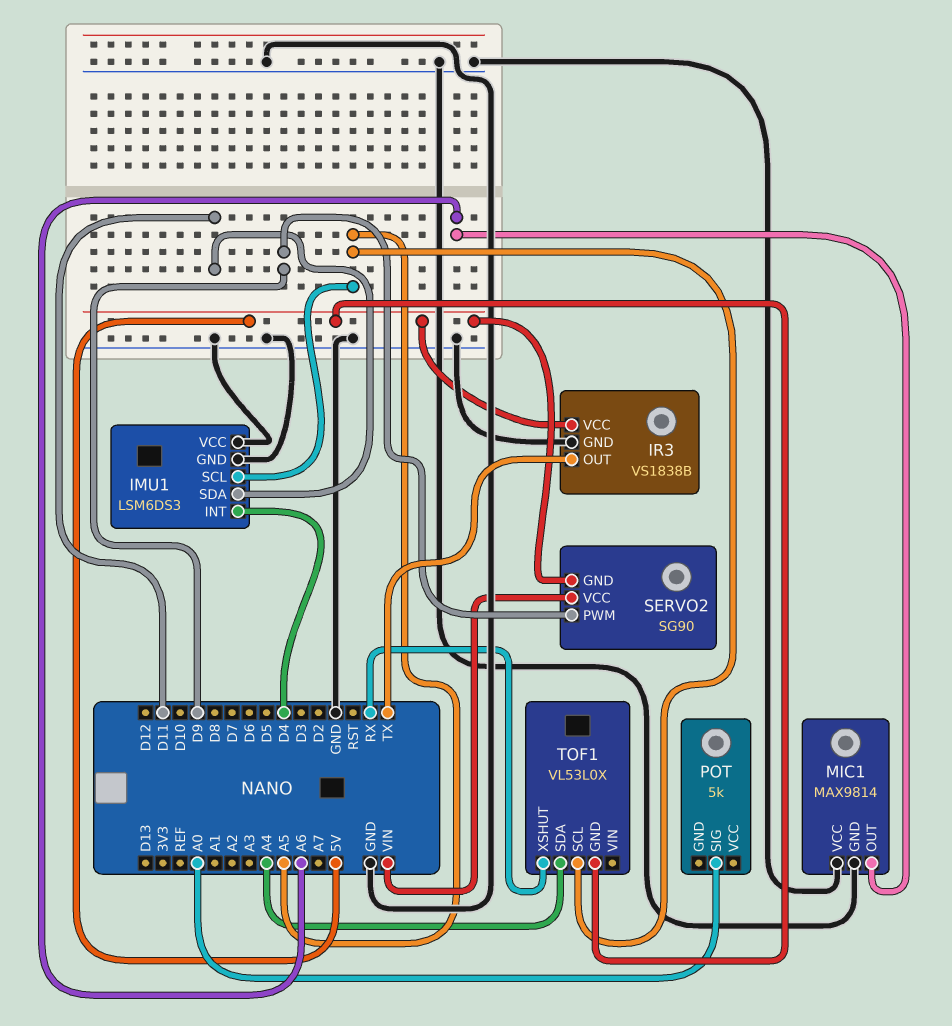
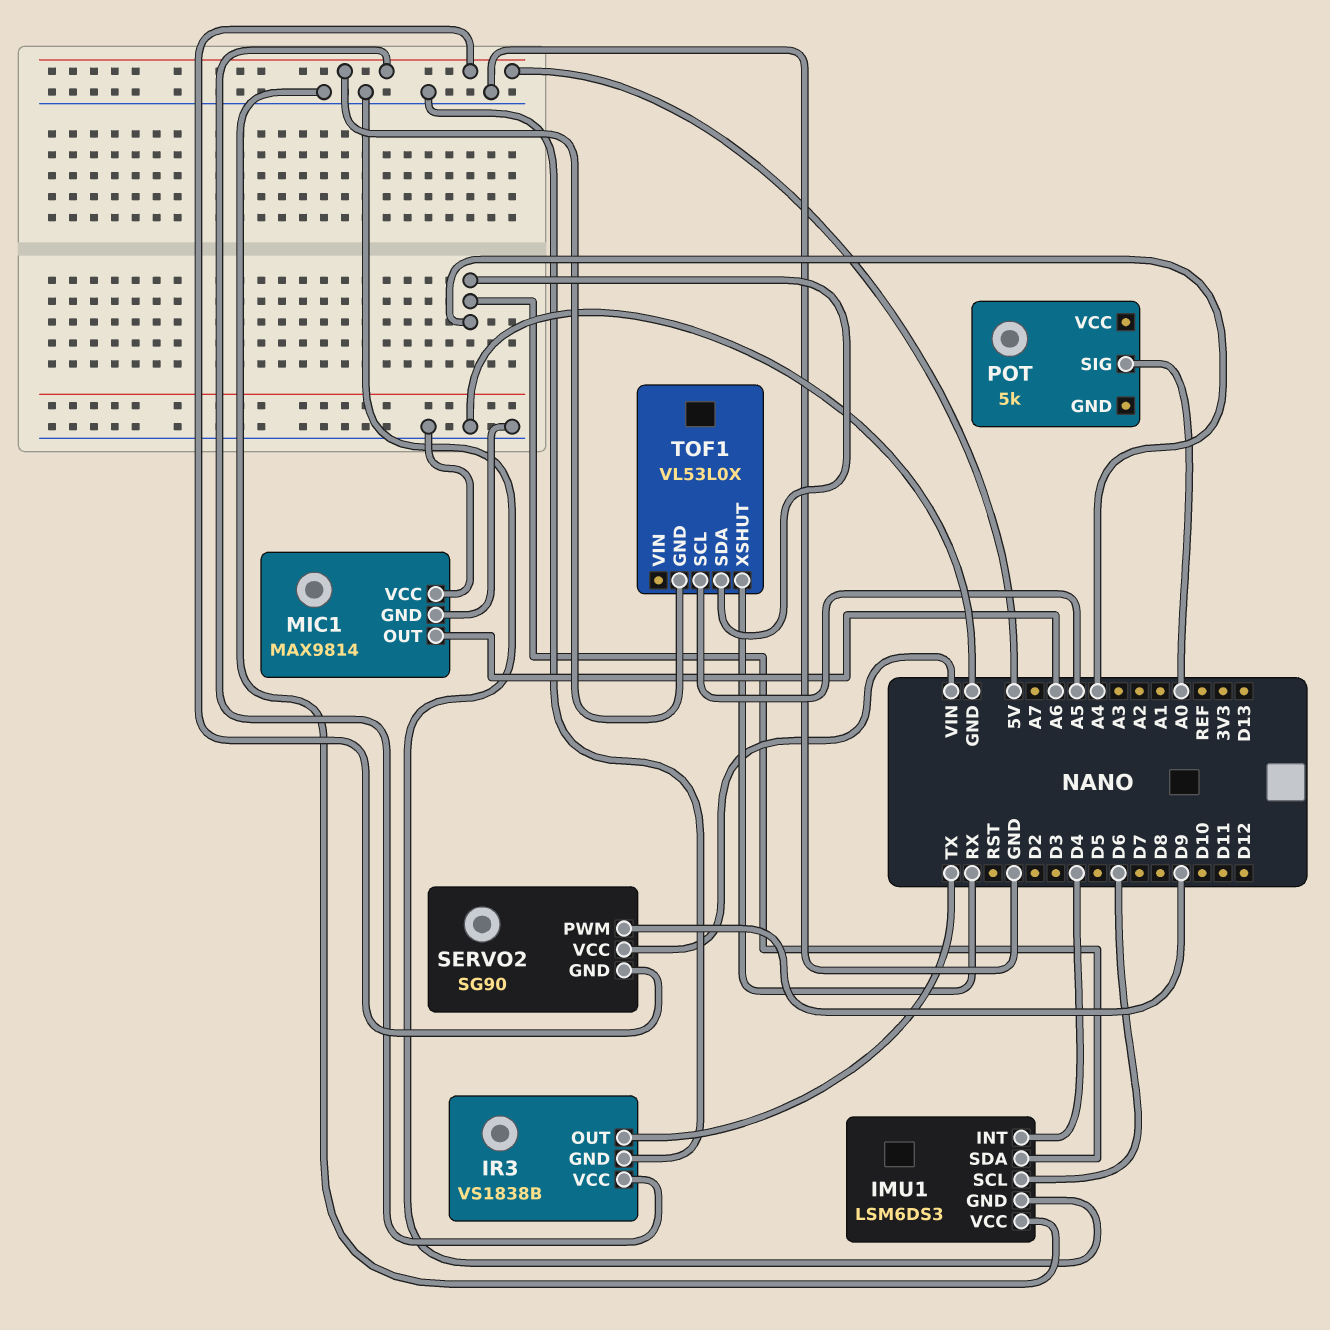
IMU1 pin SCL: A5 -> D6
IMU1 pin SDA: D11 -> A4

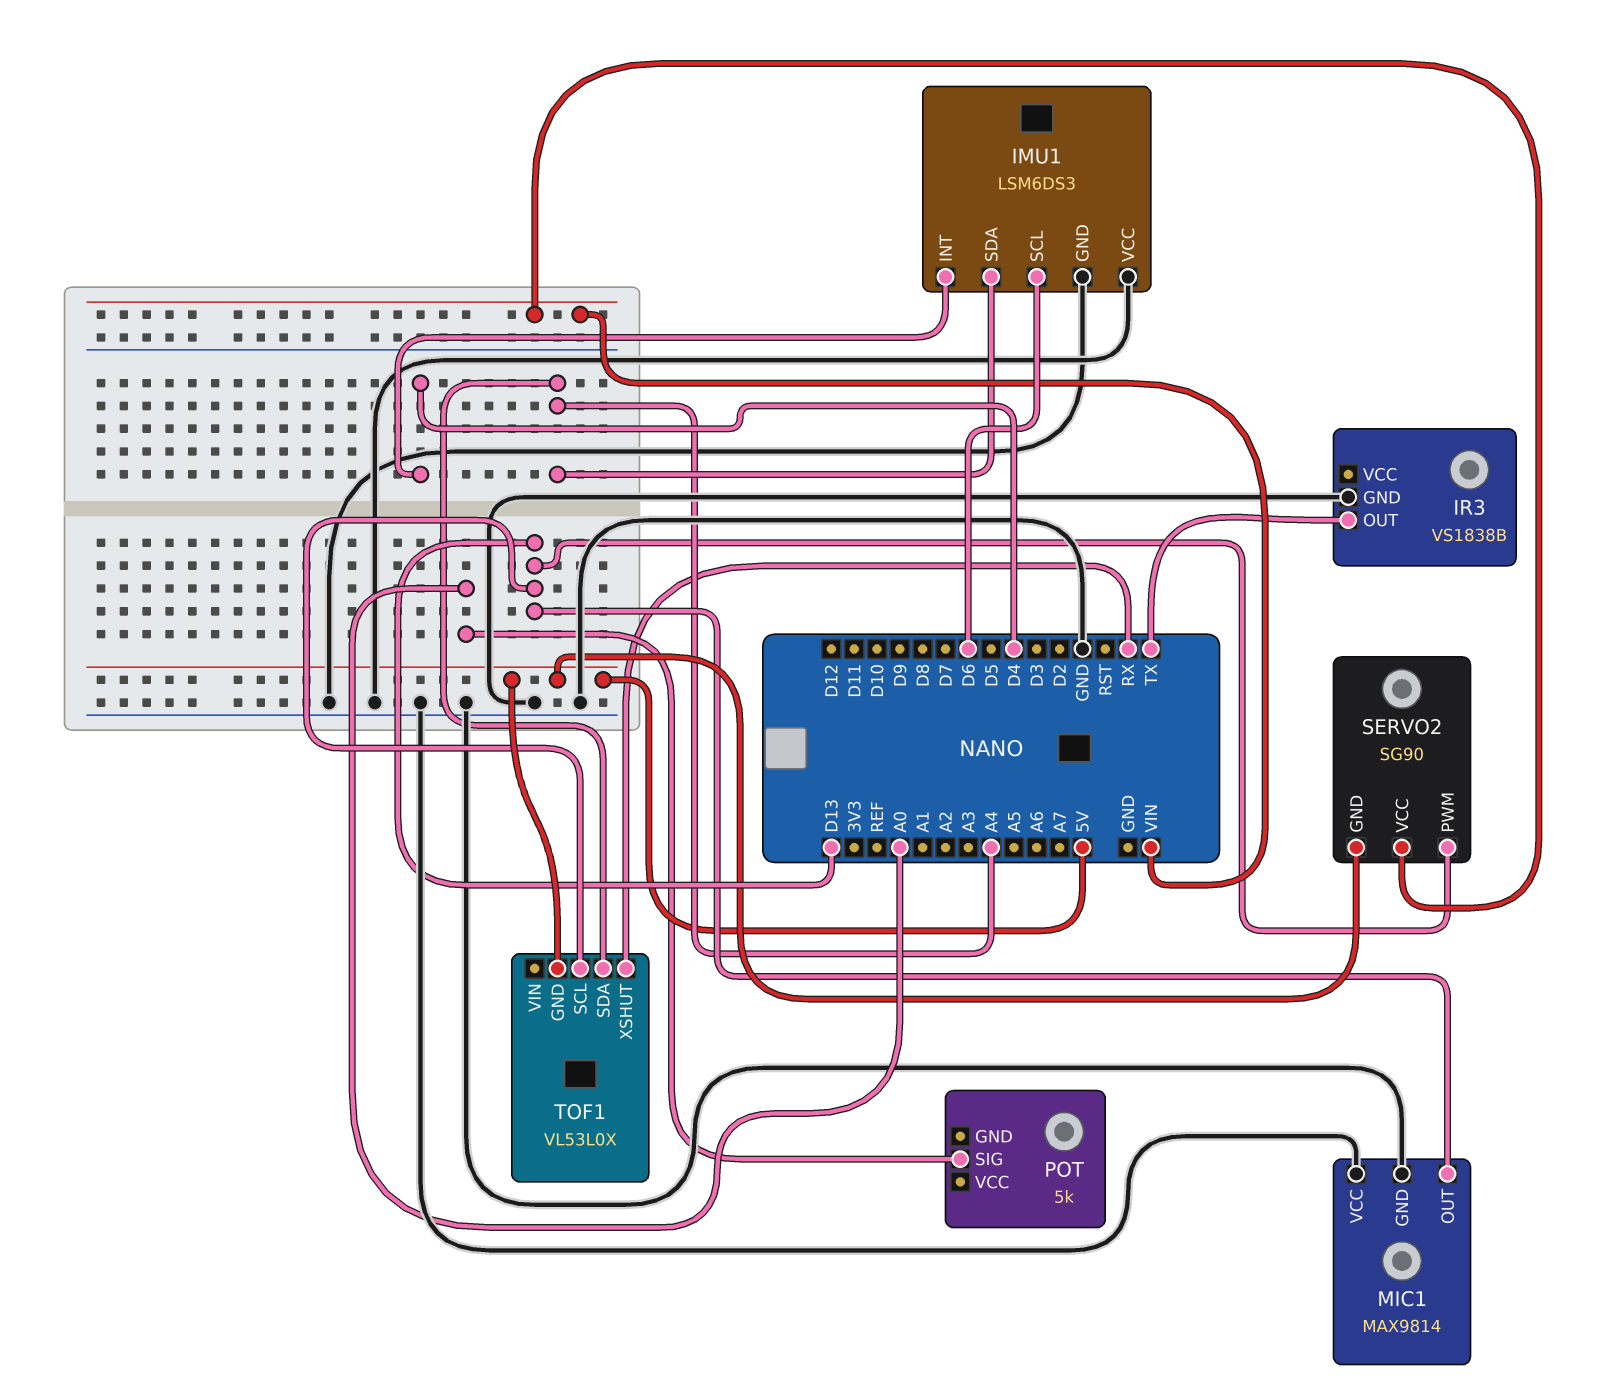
IR3 pin VCC: 5V -> none
MIC1 pin OUT: A6 -> D13
SERVO2 pin PWM: D9 -> D13
TOF1 pin SCL: A5 -> D13

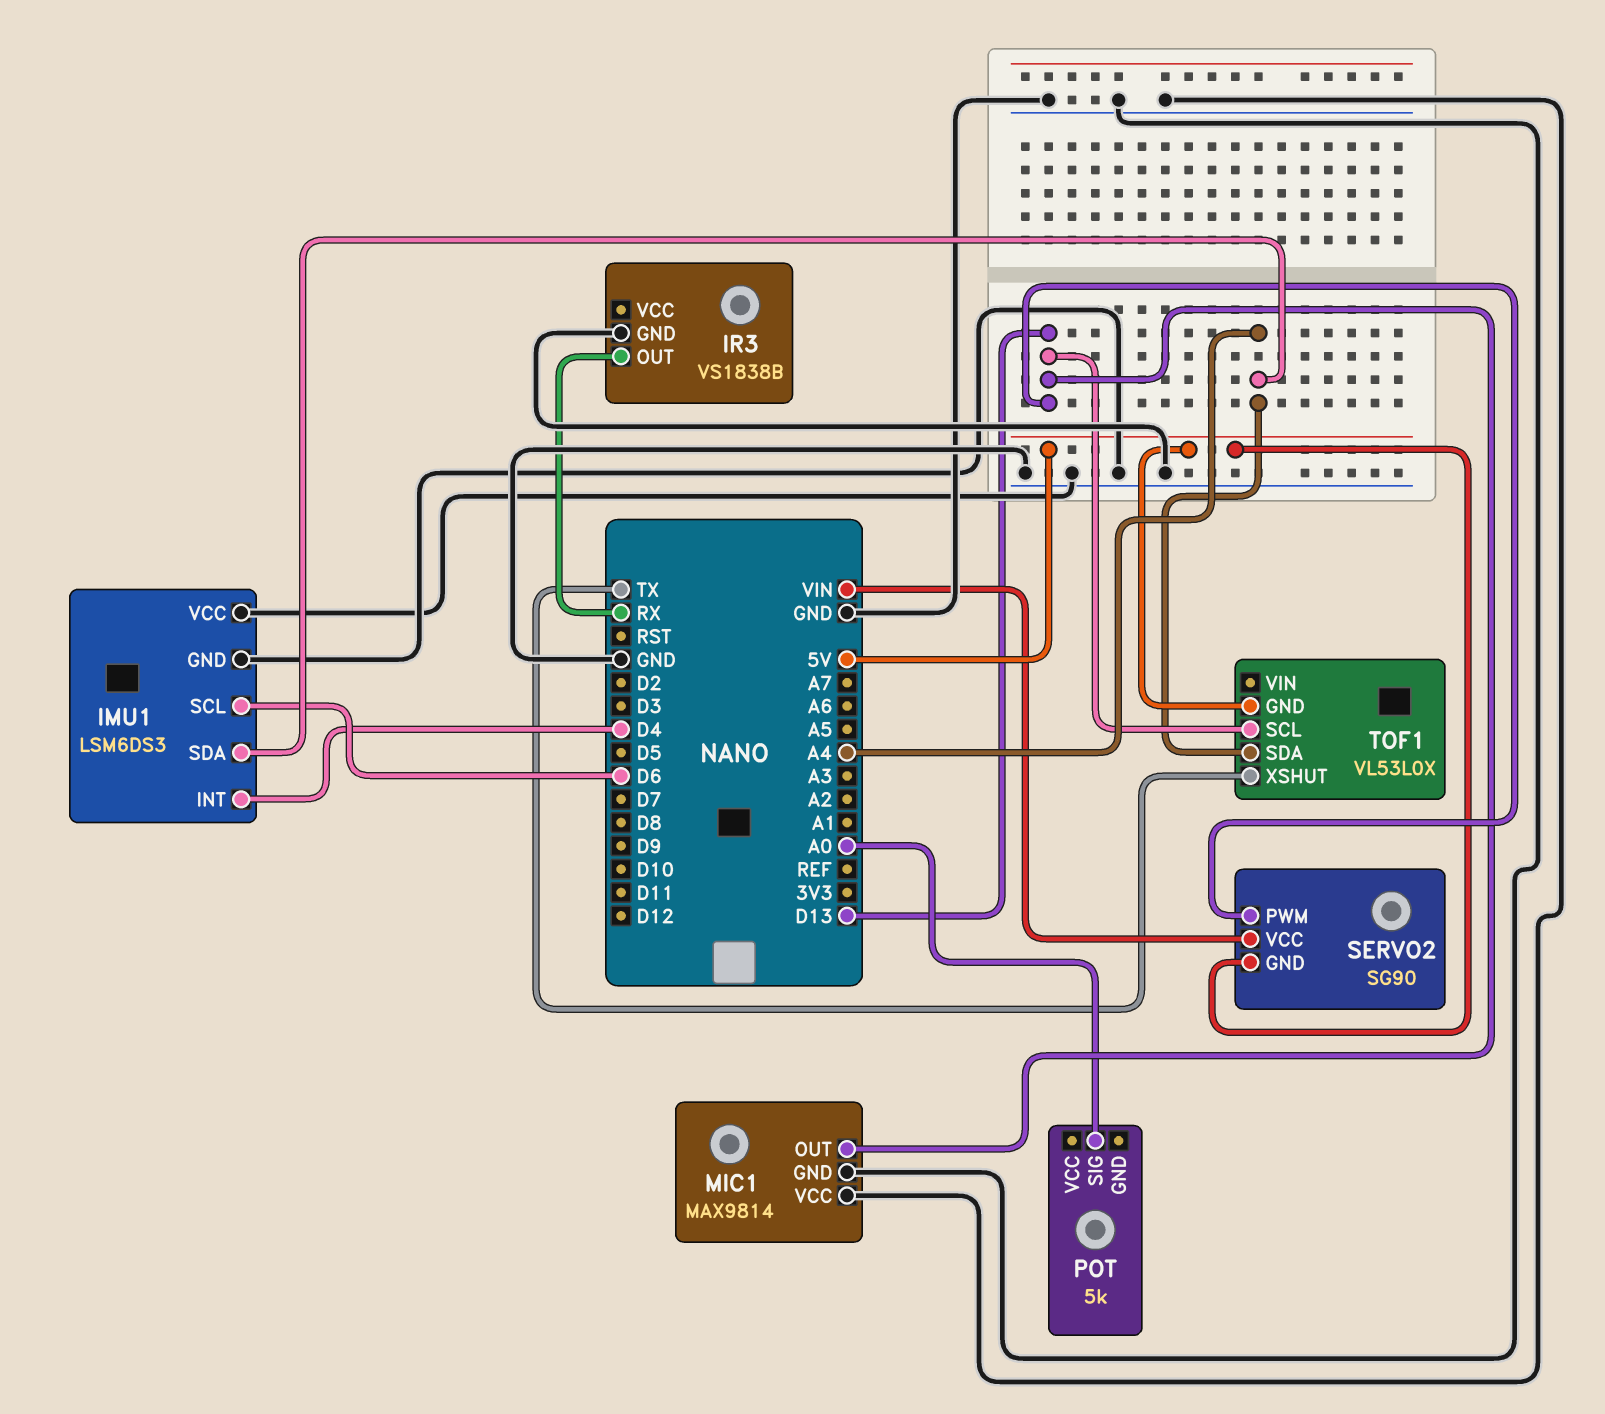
IR3 pin OUT: TX -> RX
TOF1 pin XSHUT: RX -> TX

